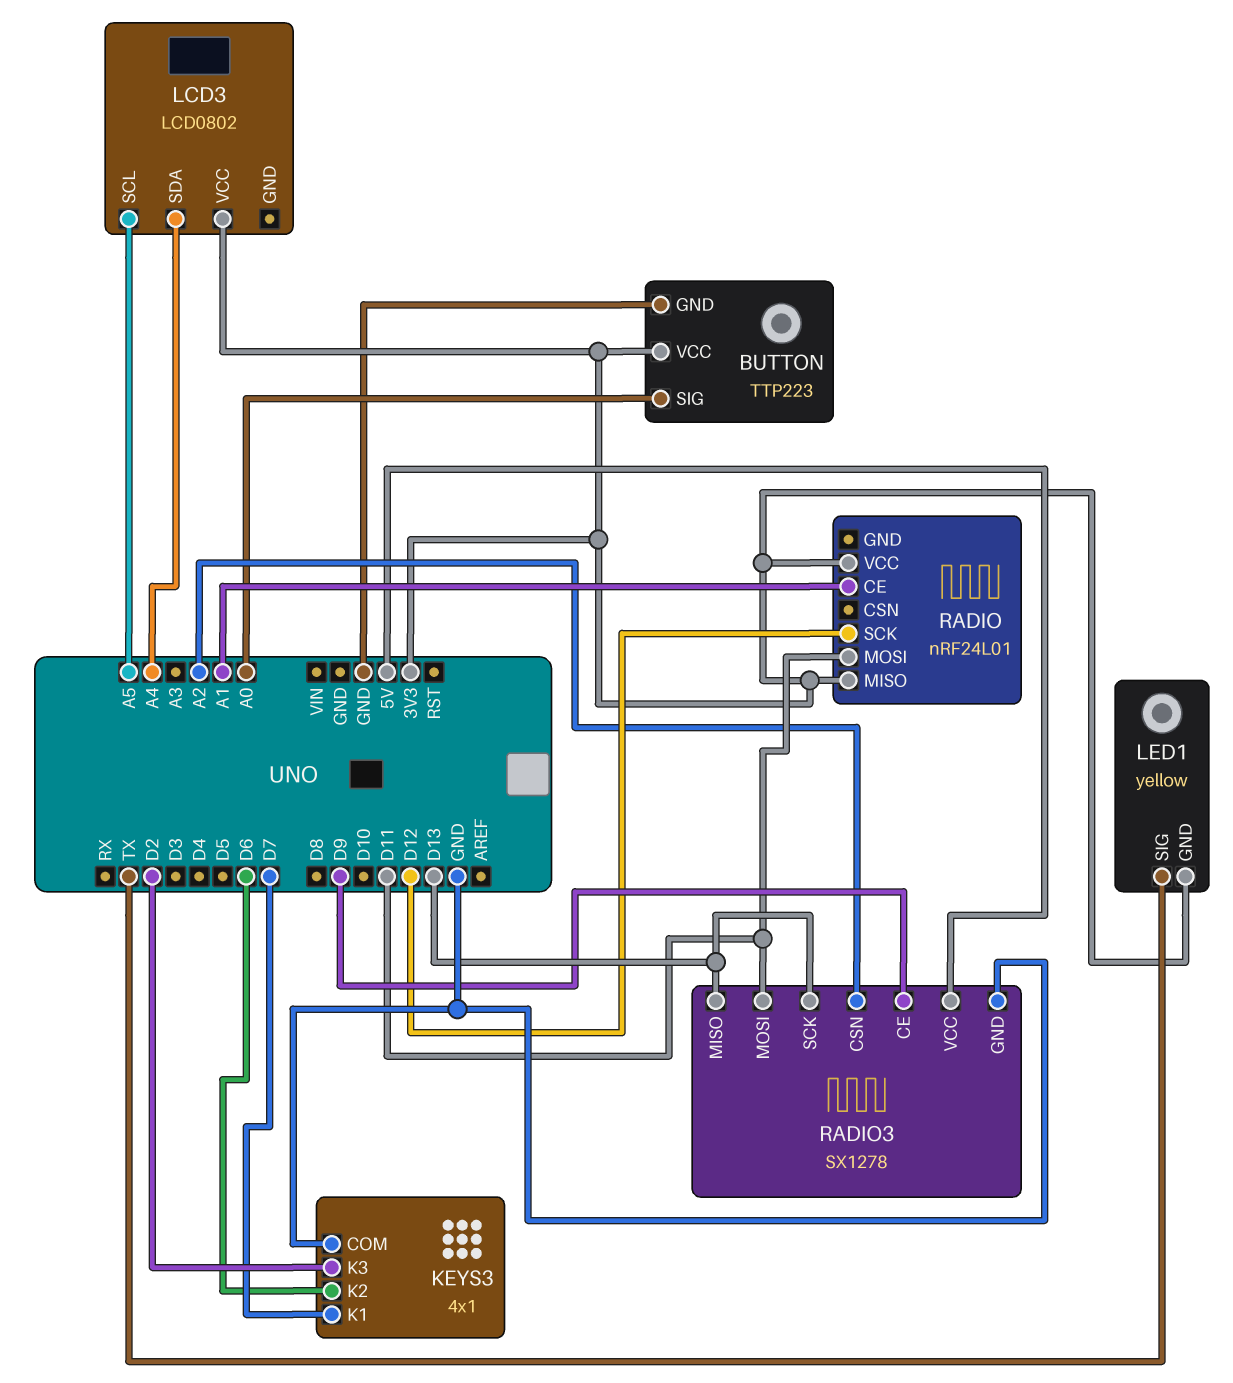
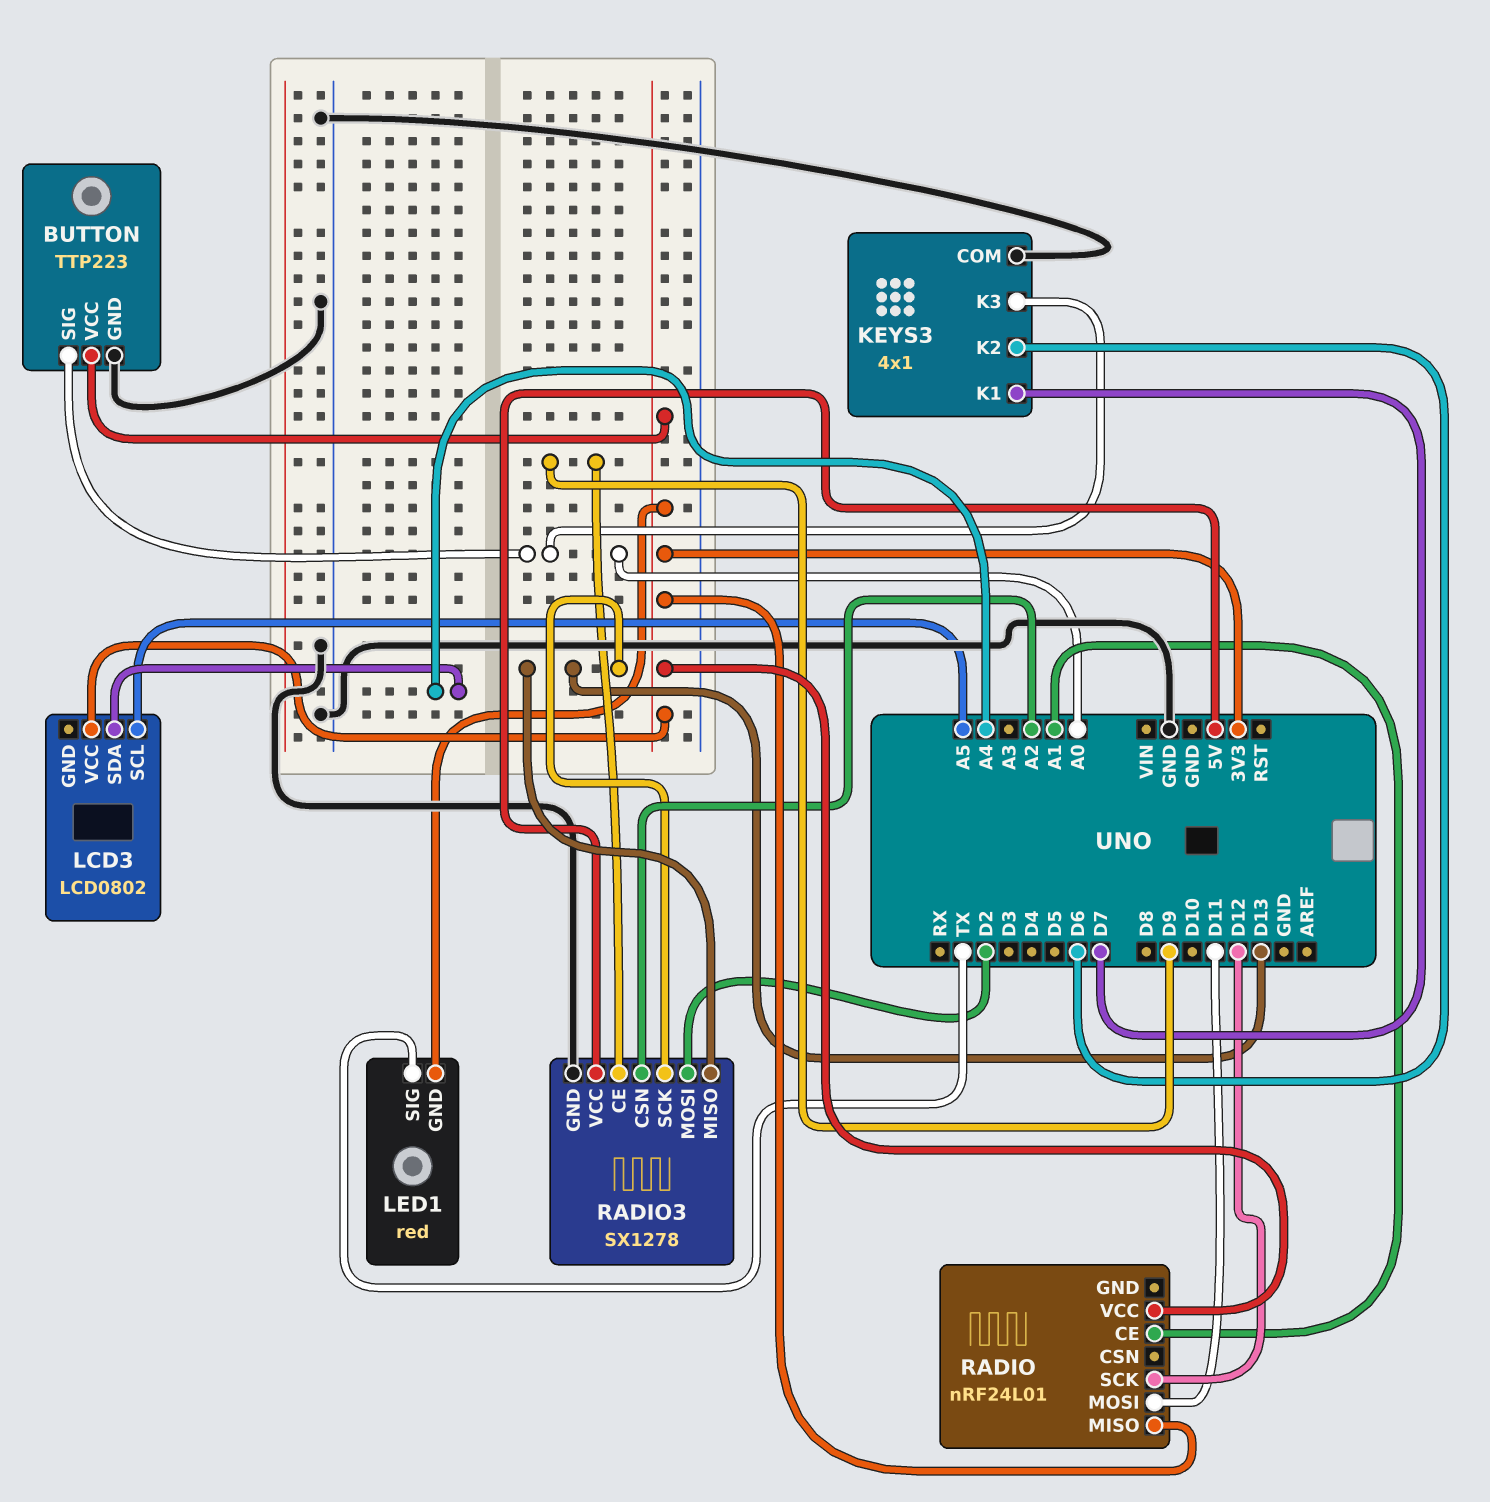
KEYS3 pin K3: D2 -> A0
LED1: yellow -> red
RADIO3 pin MOSI: D11 -> D2

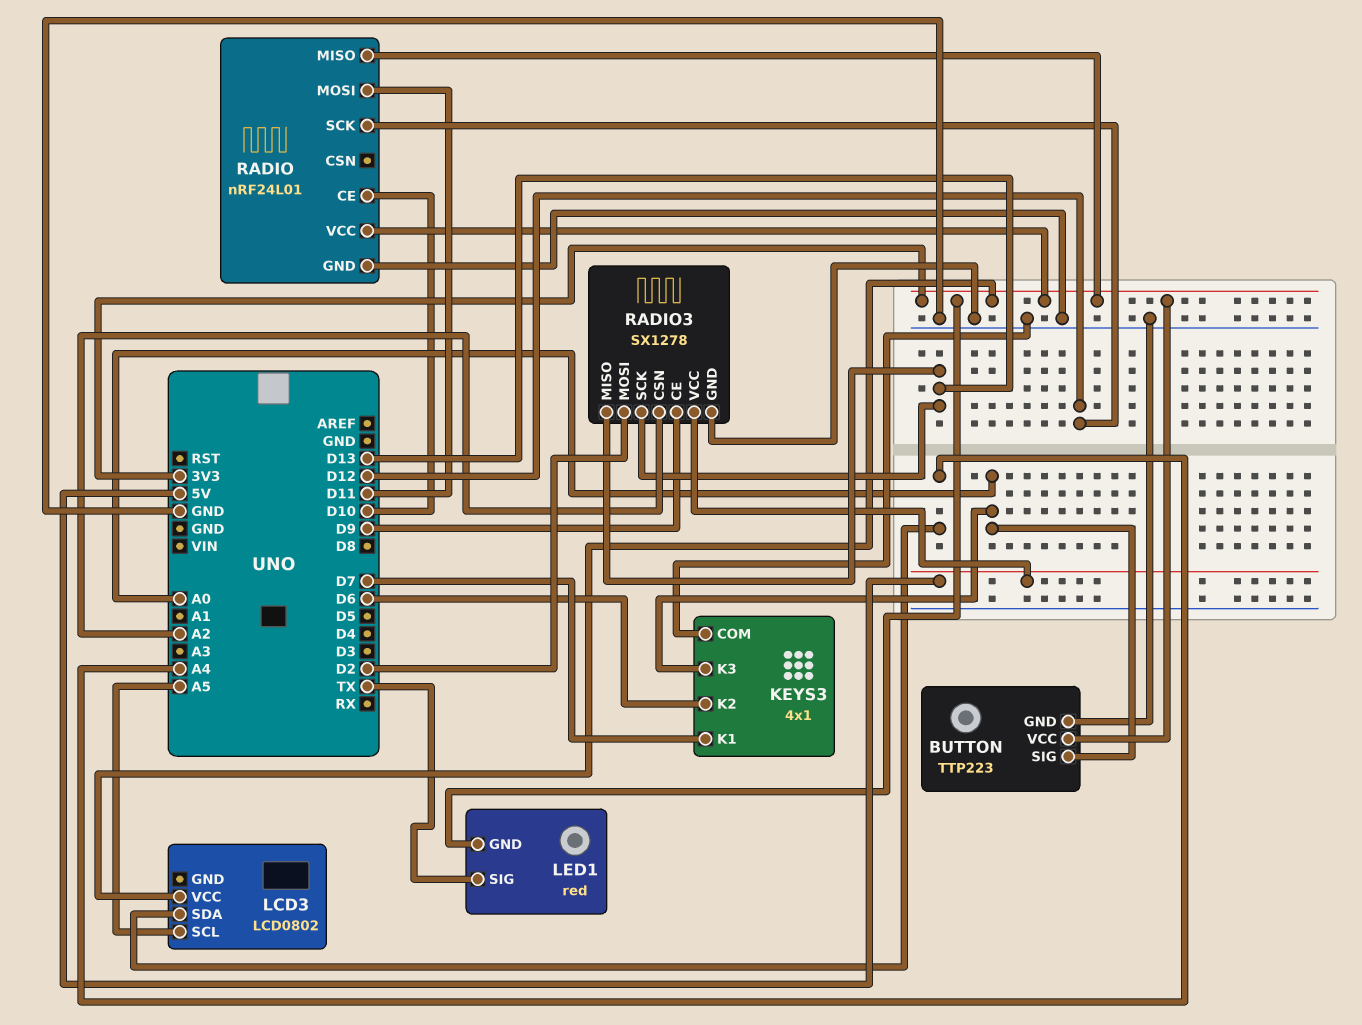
RADIO pin CE: A1 -> D10
RADIO pin GND: none -> GND

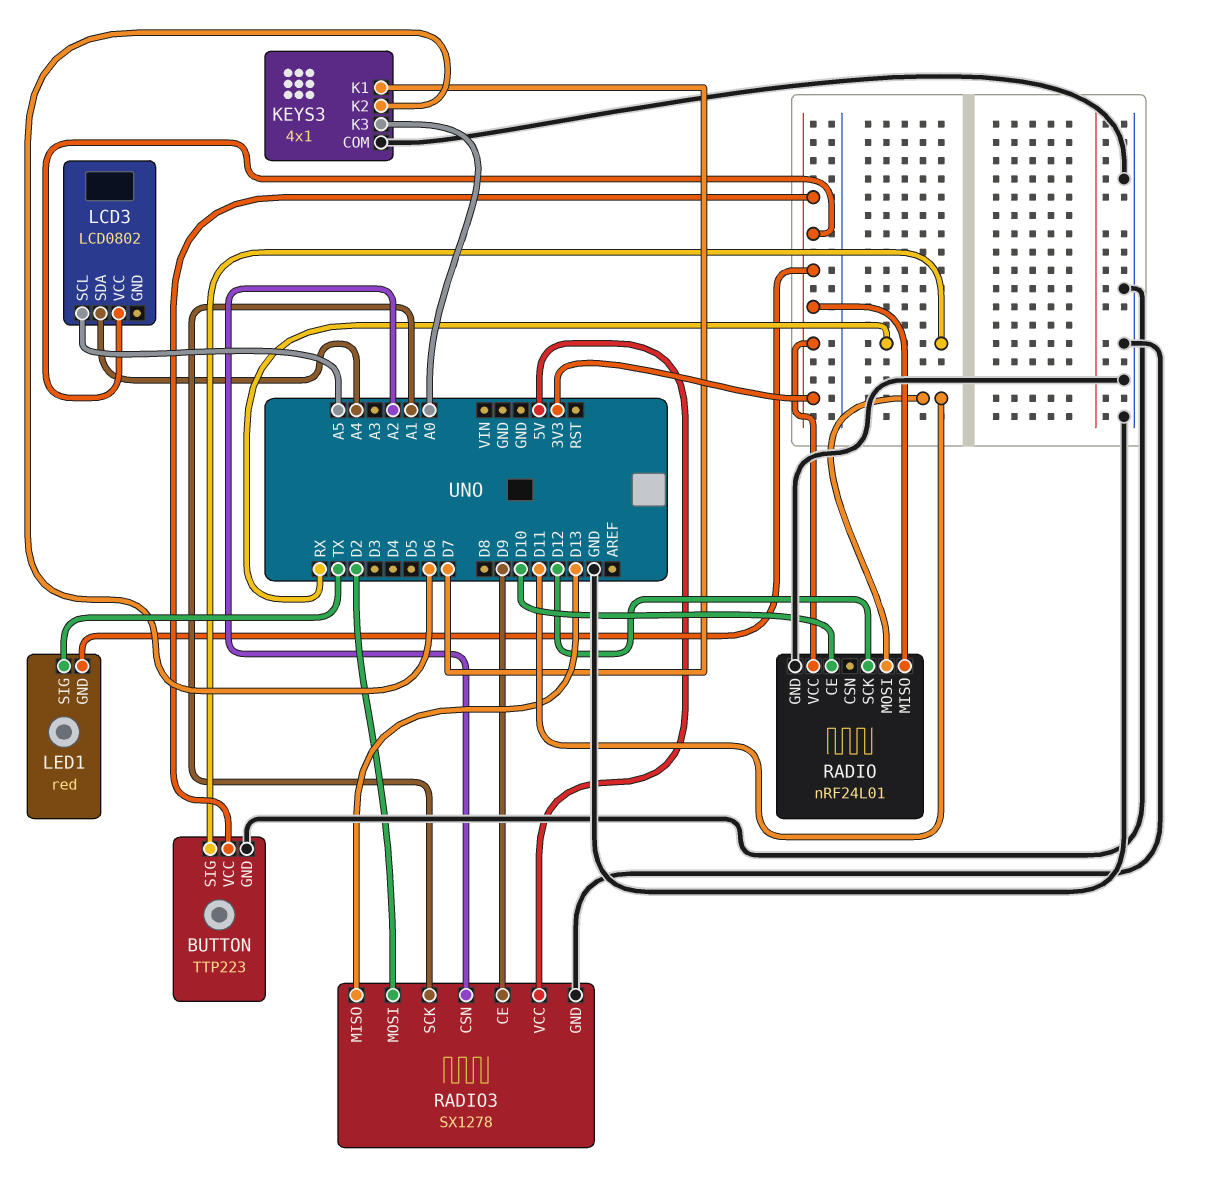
BUTTON pin SIG: A0 -> RX
RADIO3 pin SCK: D13 -> A1

